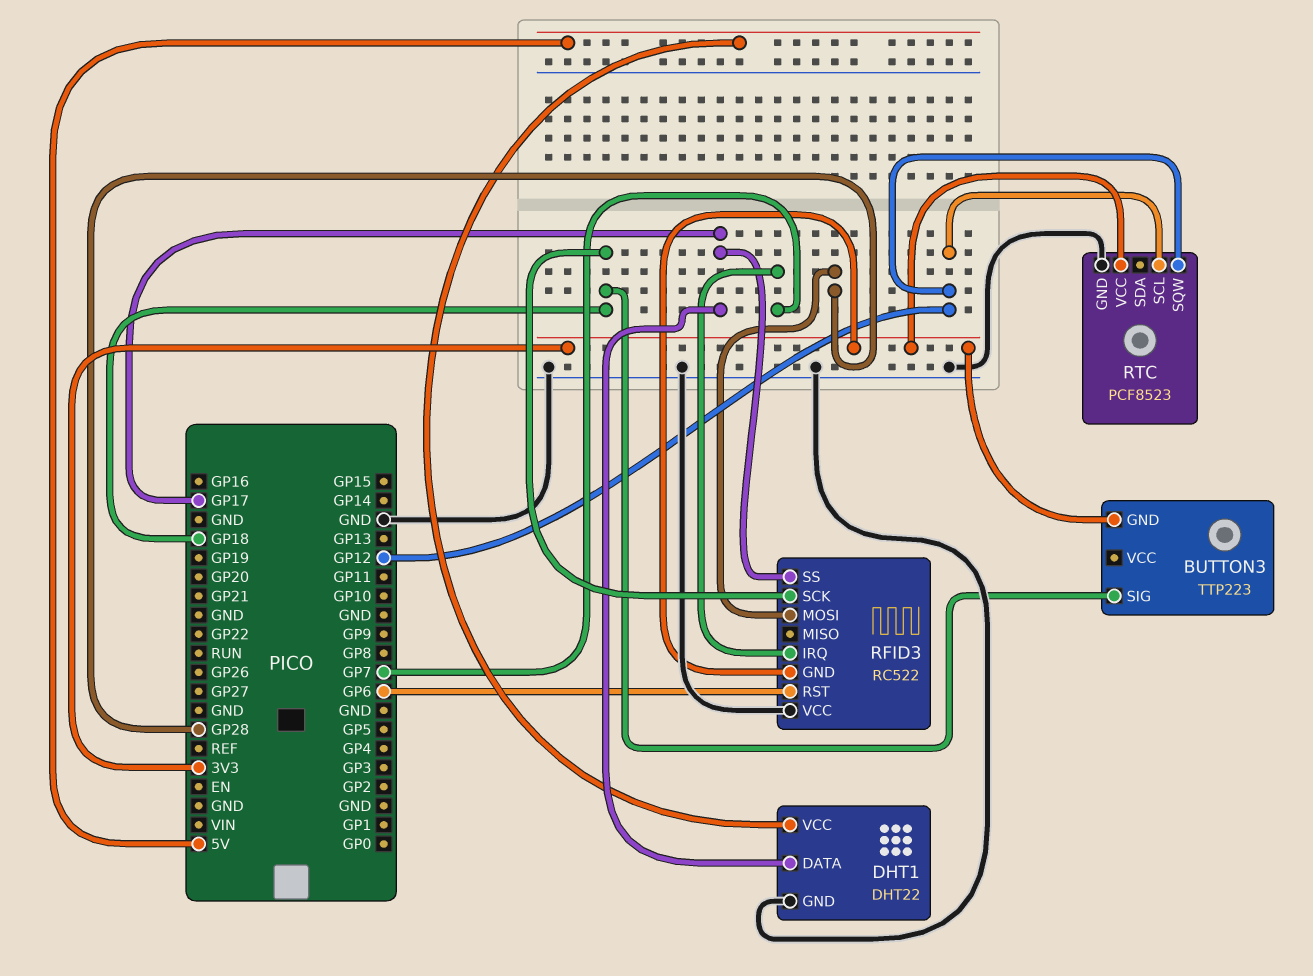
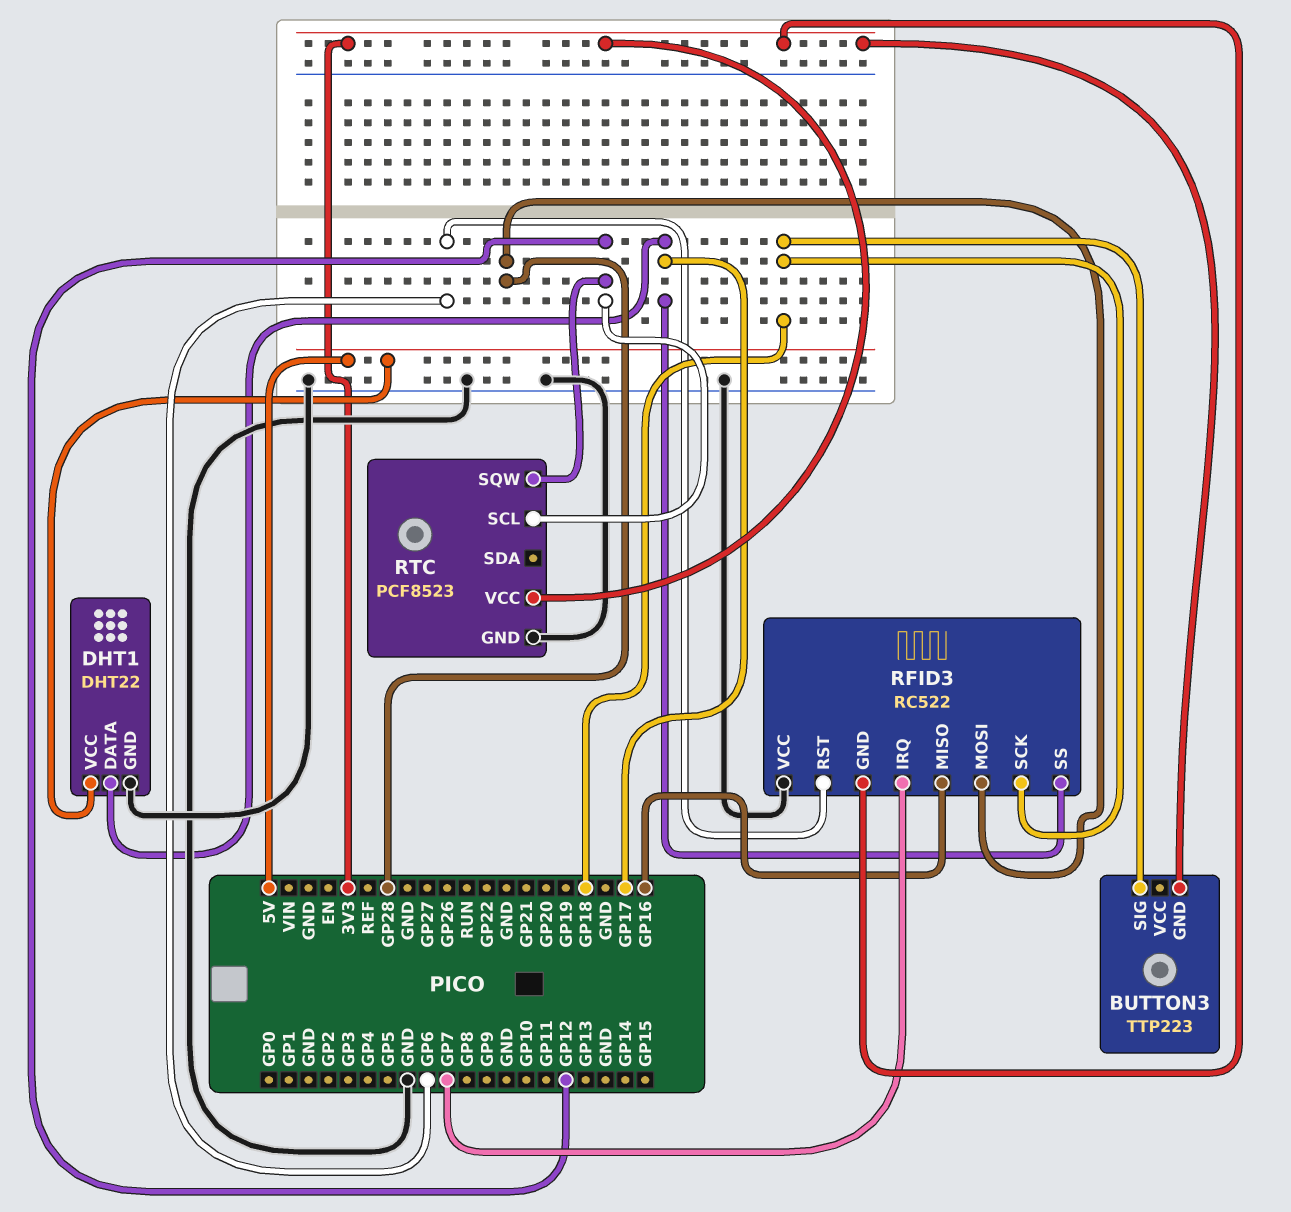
RFID3 pin MISO: none -> GP16

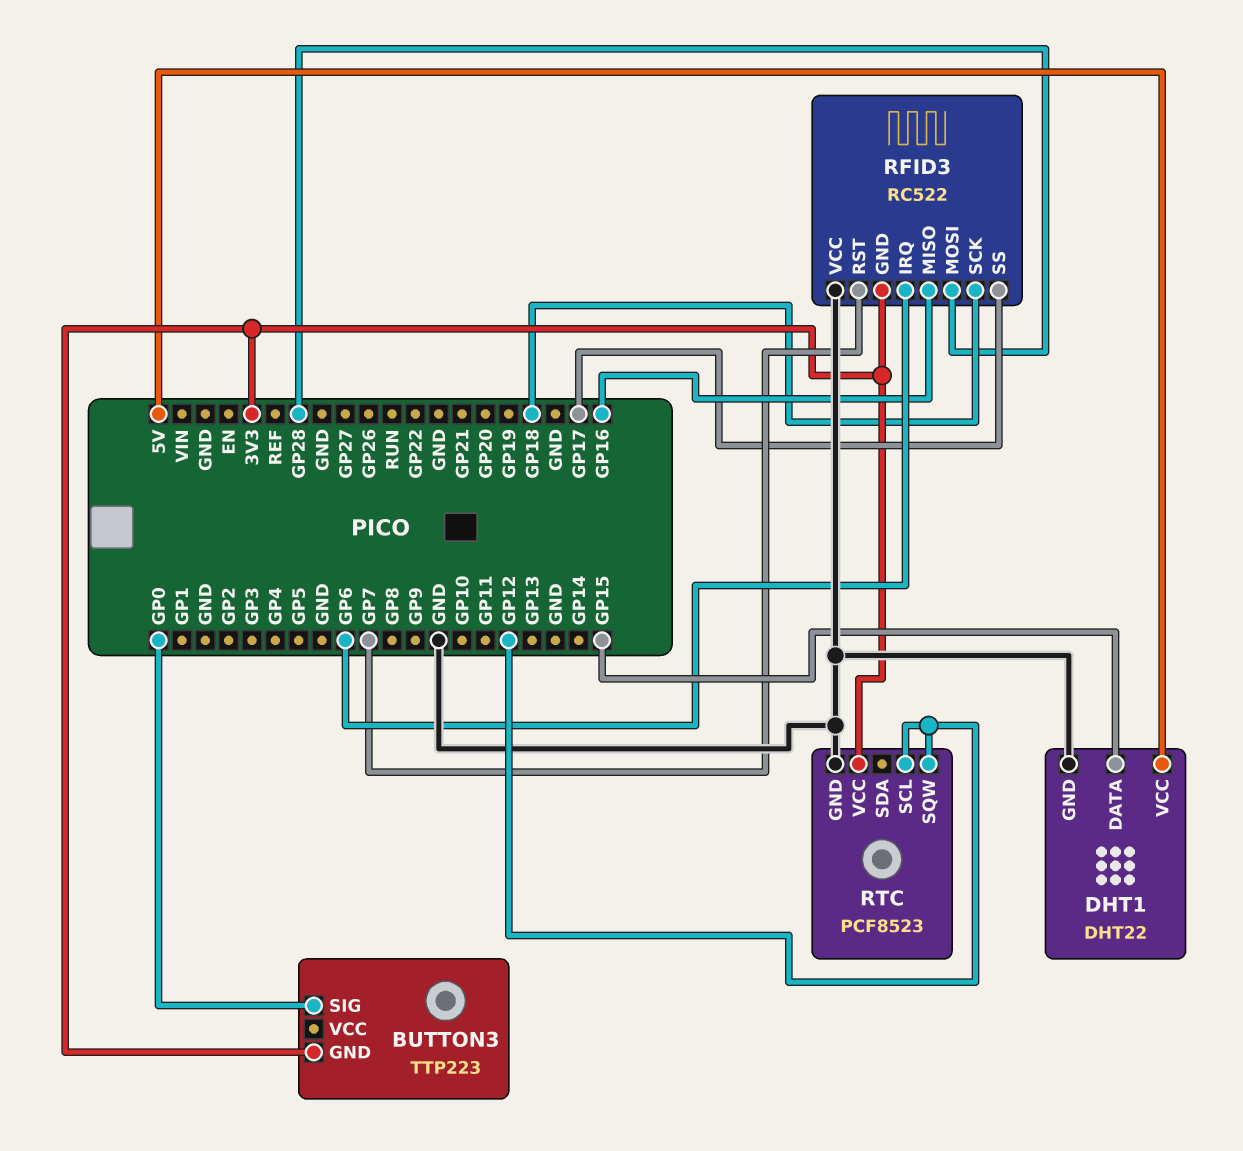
BUTTON3 pin SIG: GP18 -> GP0
DHT1 pin DATA: GP17 -> GP15
RFID3 pin IRQ: GP7 -> GP6
RFID3 pin RST: GP6 -> GP7

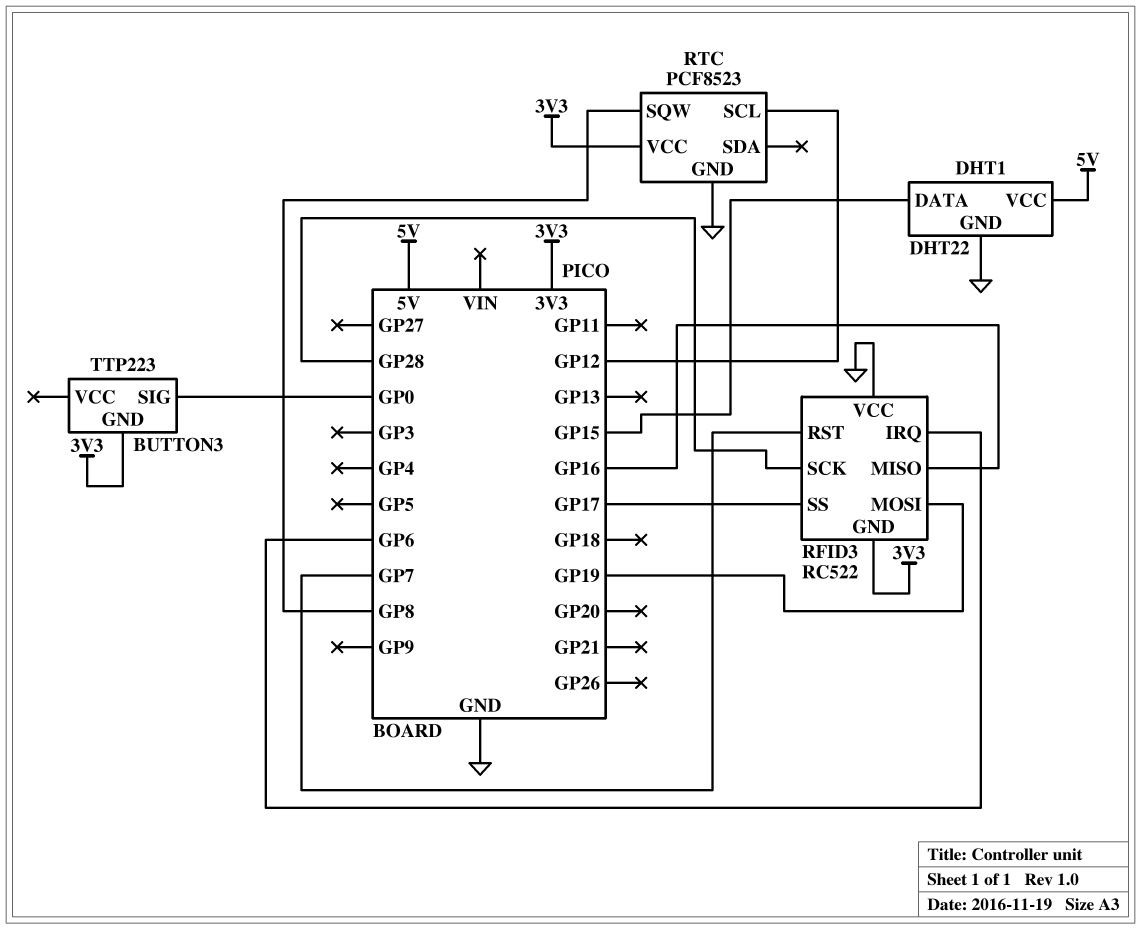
RFID3 pin MOSI: GP28 -> GP19
RFID3 pin SCK: GP18 -> GP28
RTC pin SQW: GP12 -> GP8

